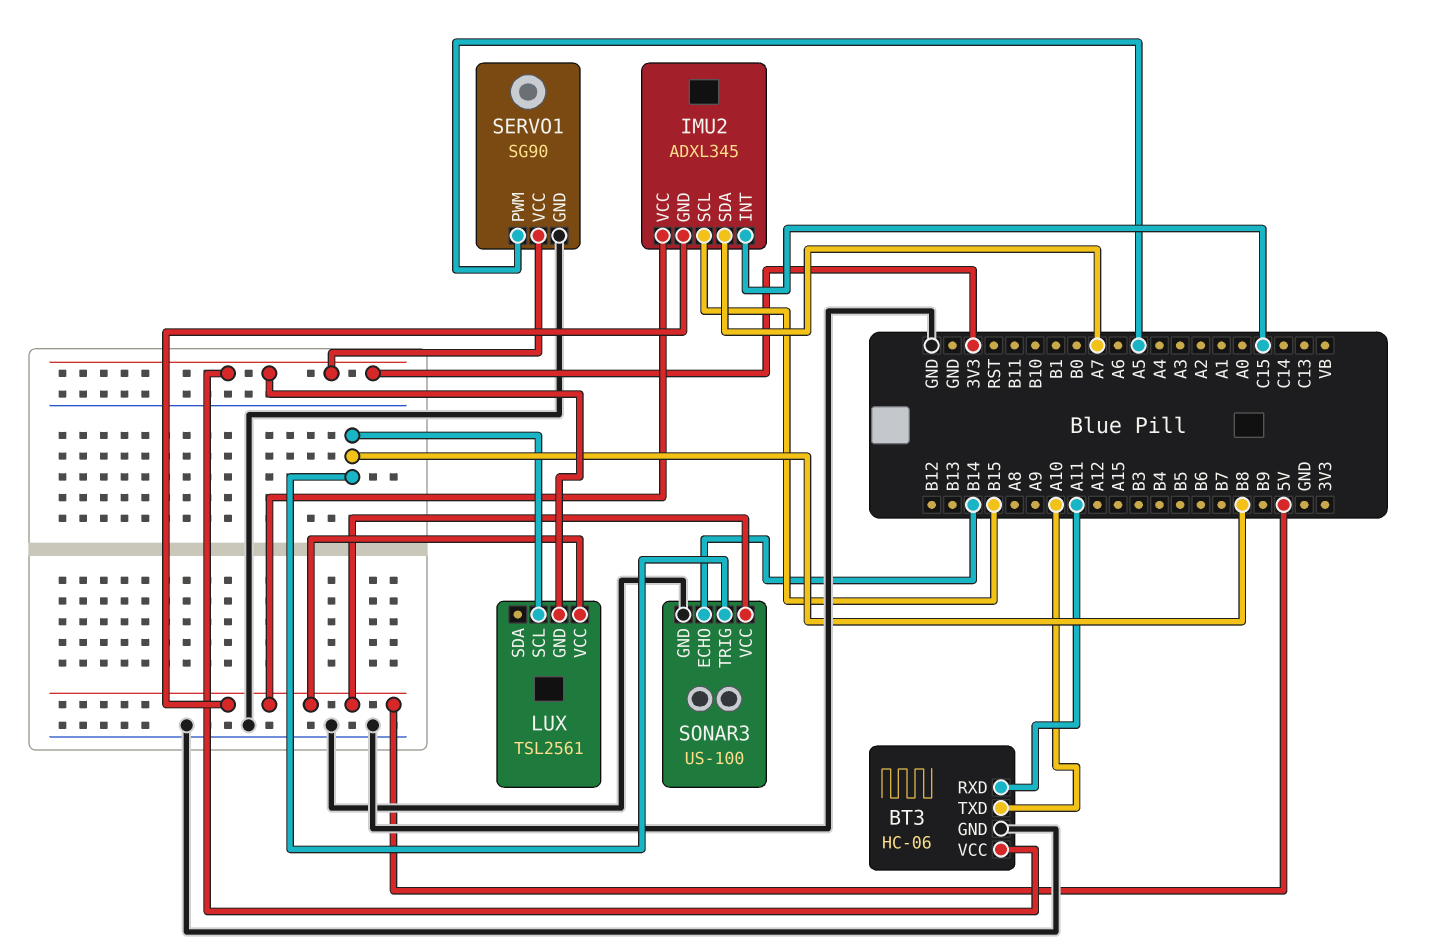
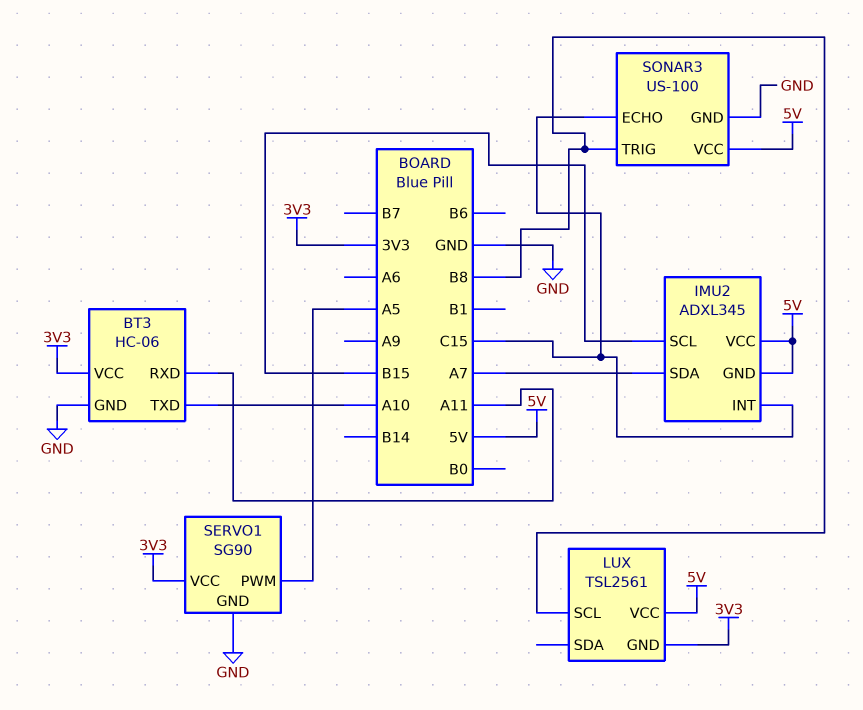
SONAR3 pin ECHO: B14 -> C15

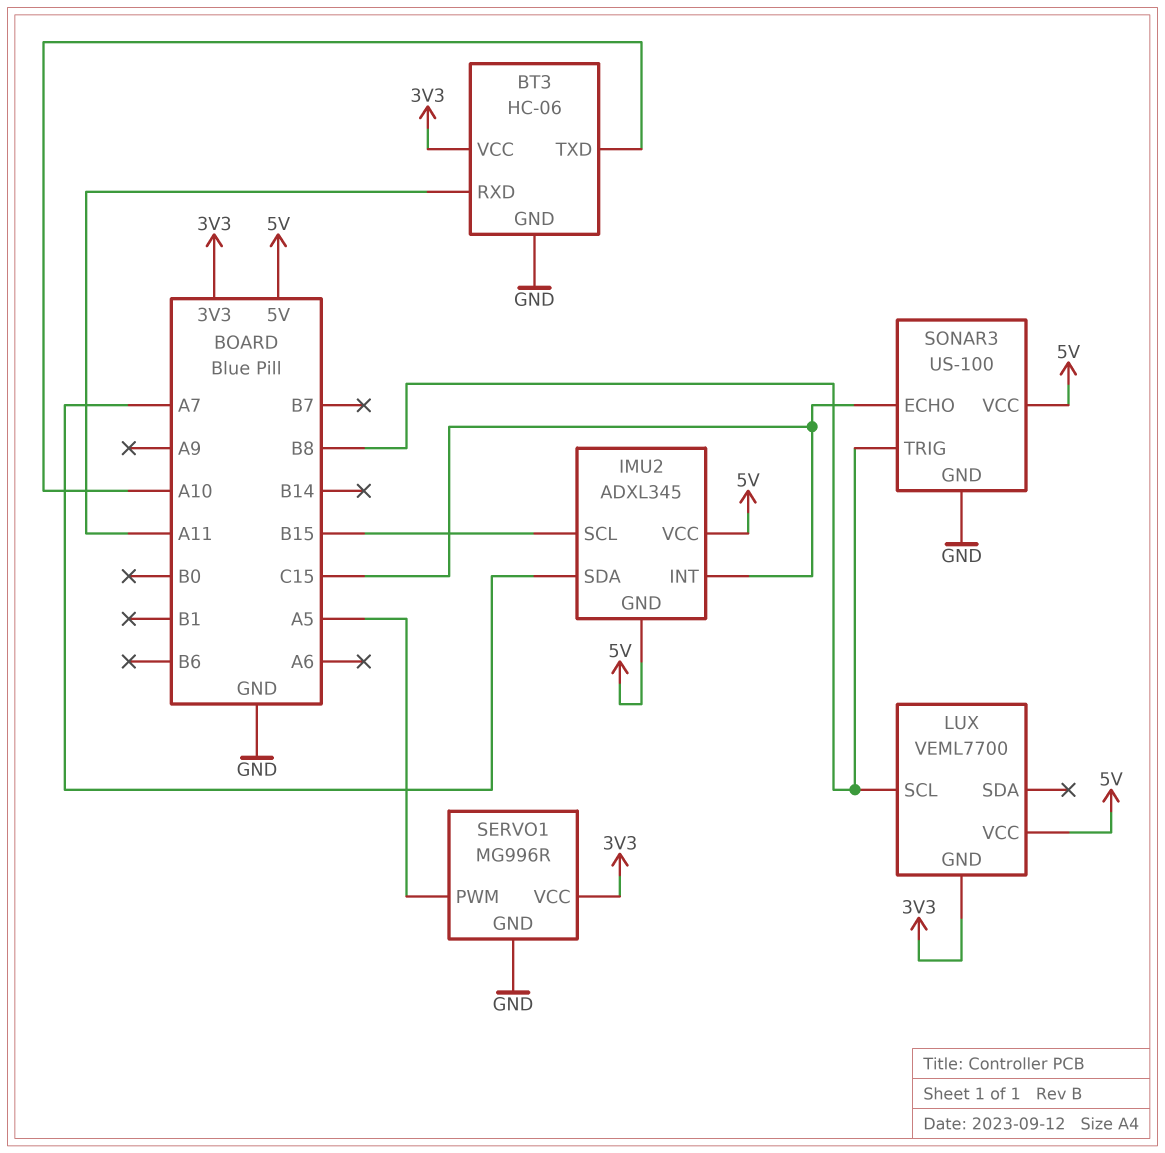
LUX: TSL2561 -> VEML7700
SERVO1: SG90 -> MG996R

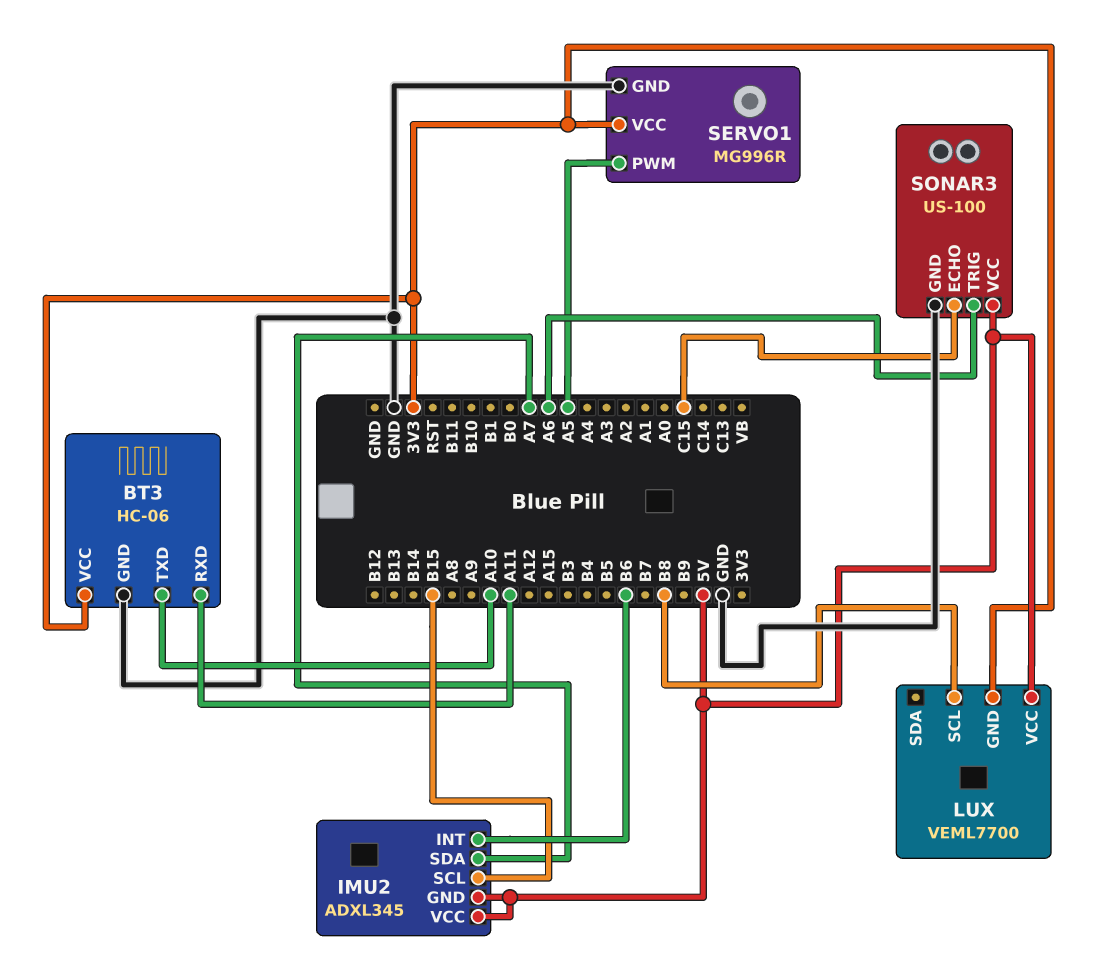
IMU2 pin INT: C15 -> B6
SONAR3 pin TRIG: B8 -> A6

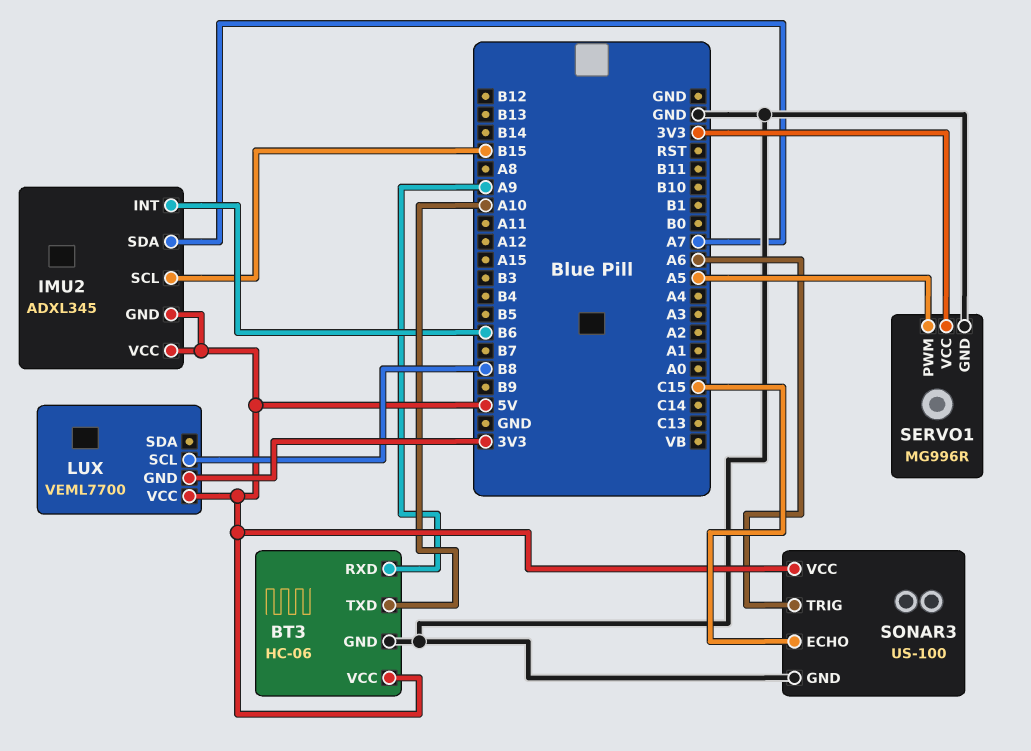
BT3 pin RXD: A11 -> A9
BT3 pin VCC: 3V3 -> 5V

